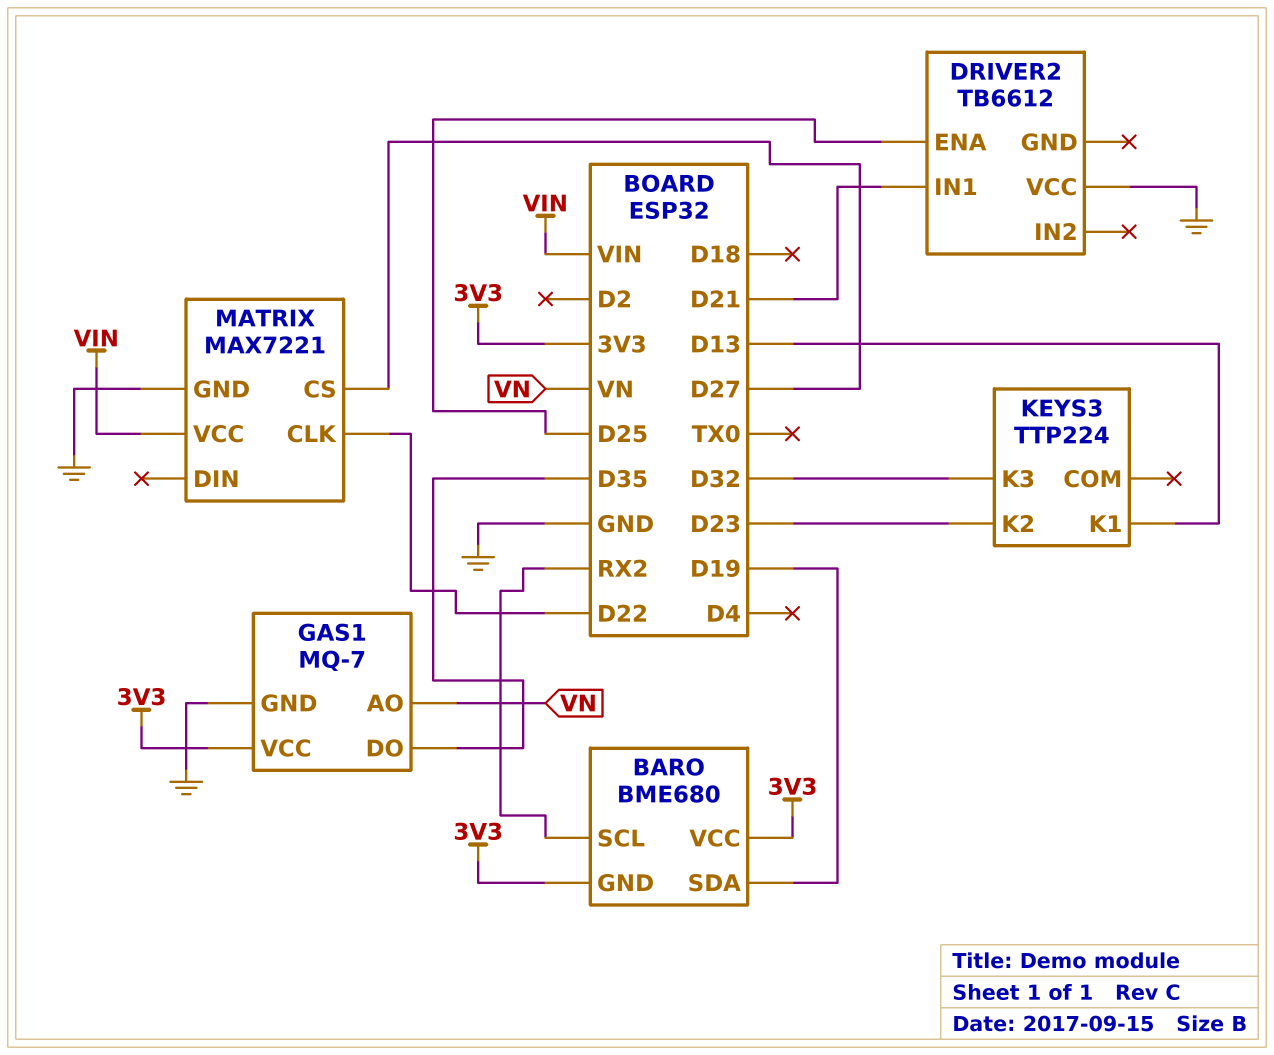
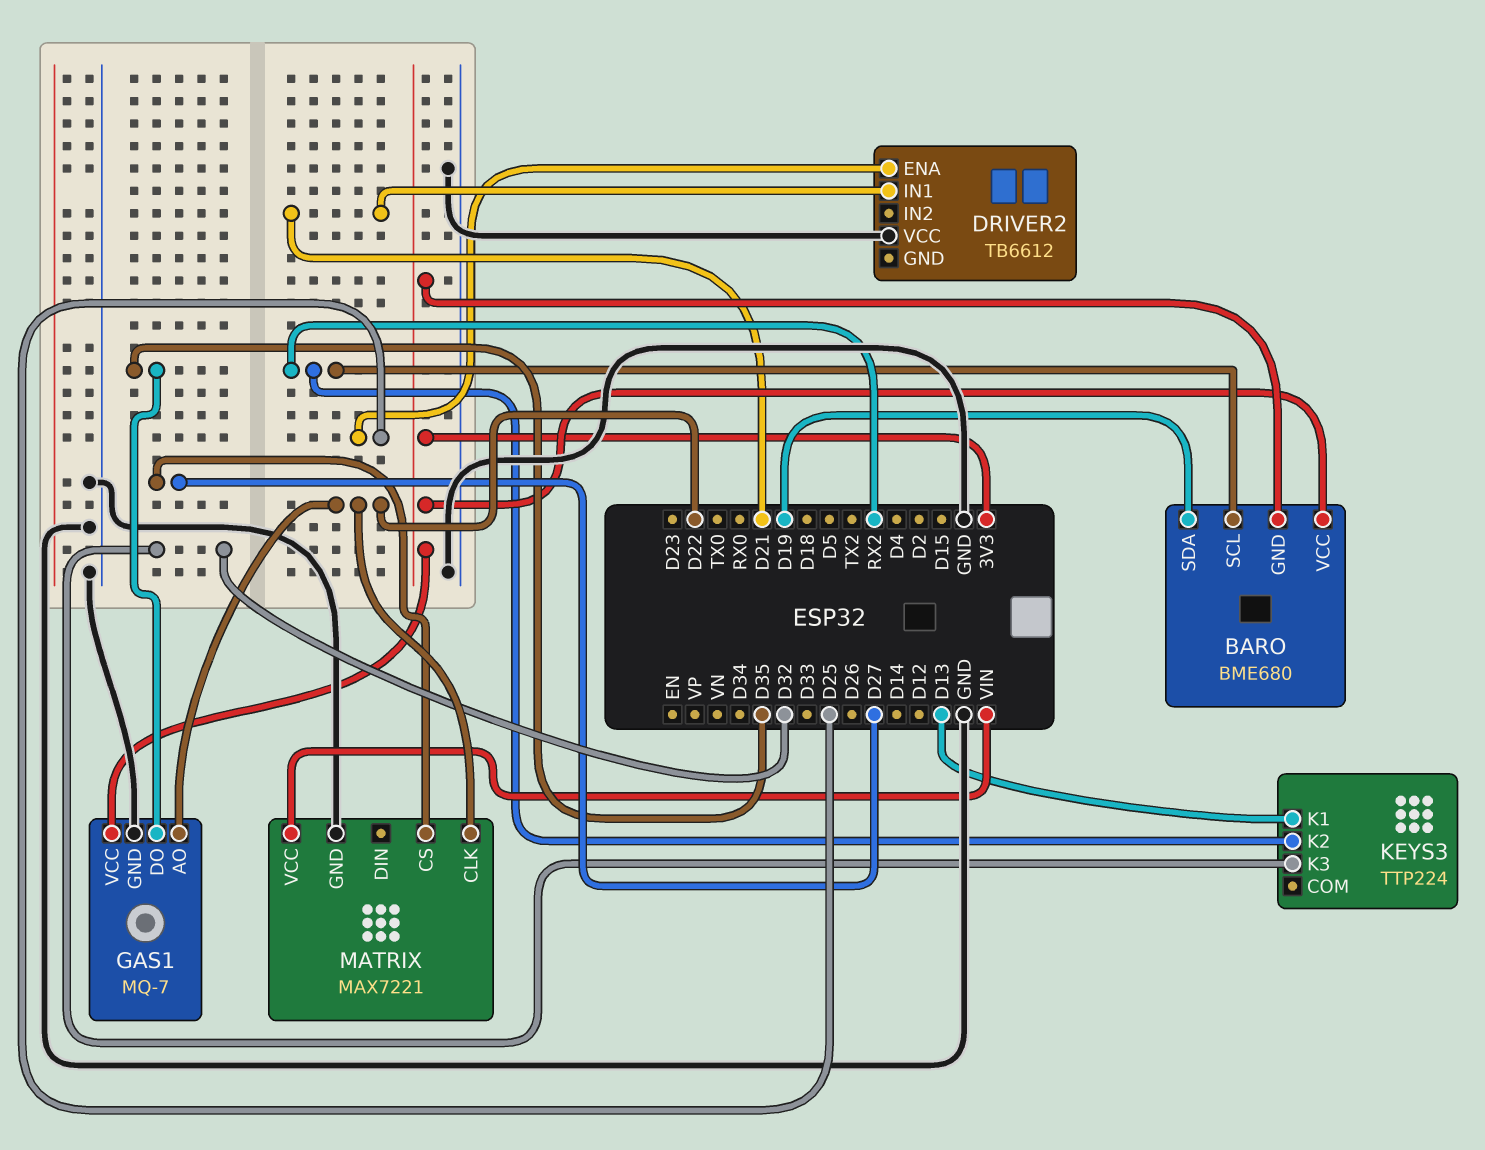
GAS1 pin AO: VN -> D22
KEYS3 pin K2: D23 -> RX2

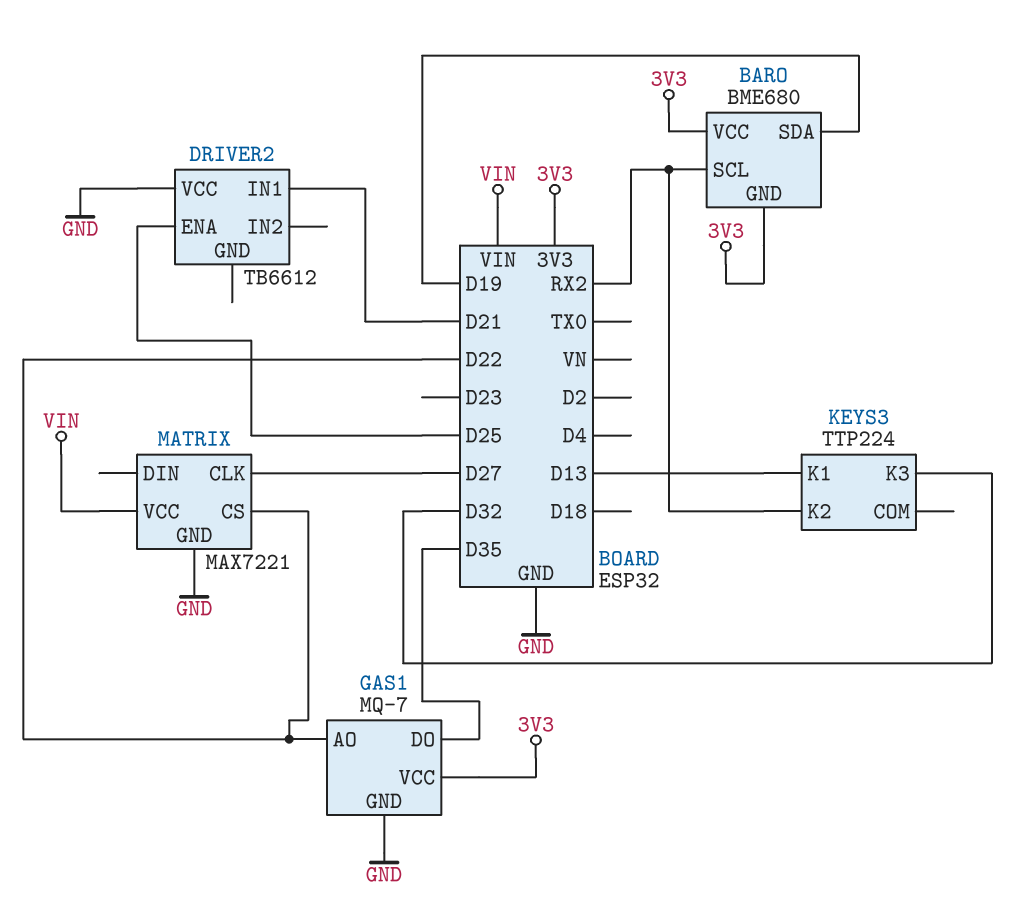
MATRIX pin CLK: D22 -> D27
MATRIX pin CS: D27 -> D22

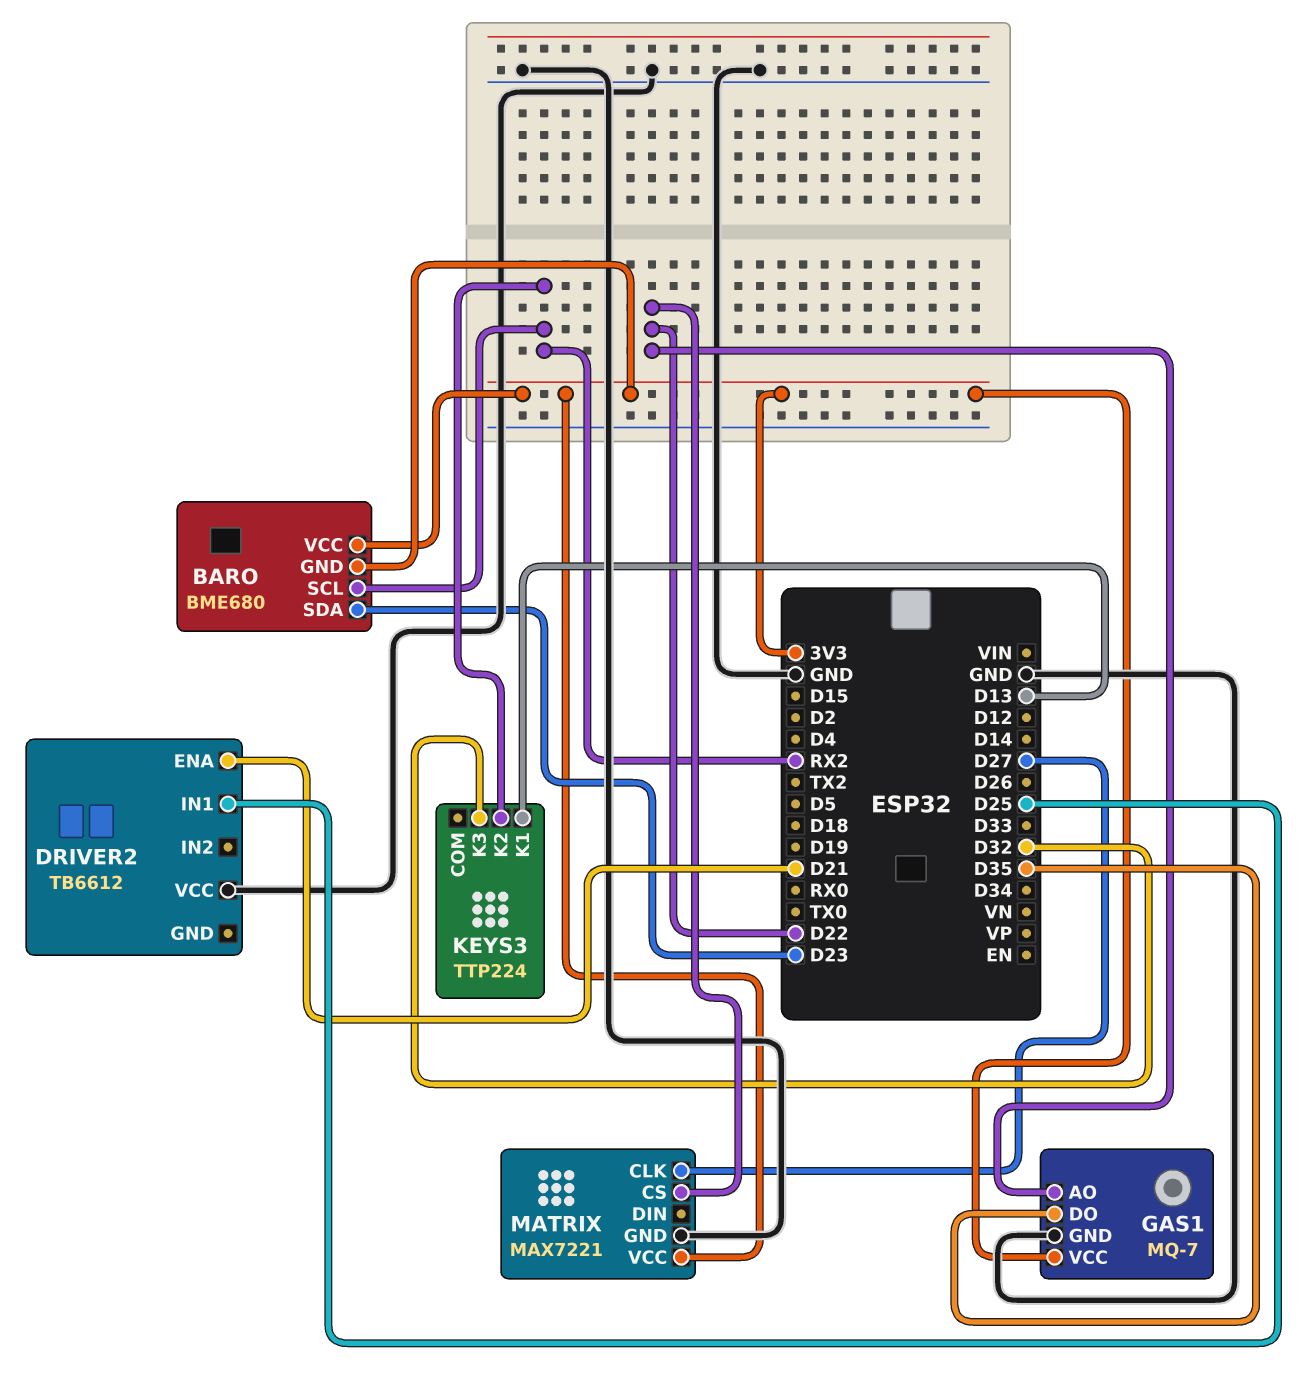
BARO pin SDA: D19 -> D23
DRIVER2 pin ENA: D25 -> D21
DRIVER2 pin IN1: D21 -> D25
MATRIX pin VCC: VIN -> 3V3

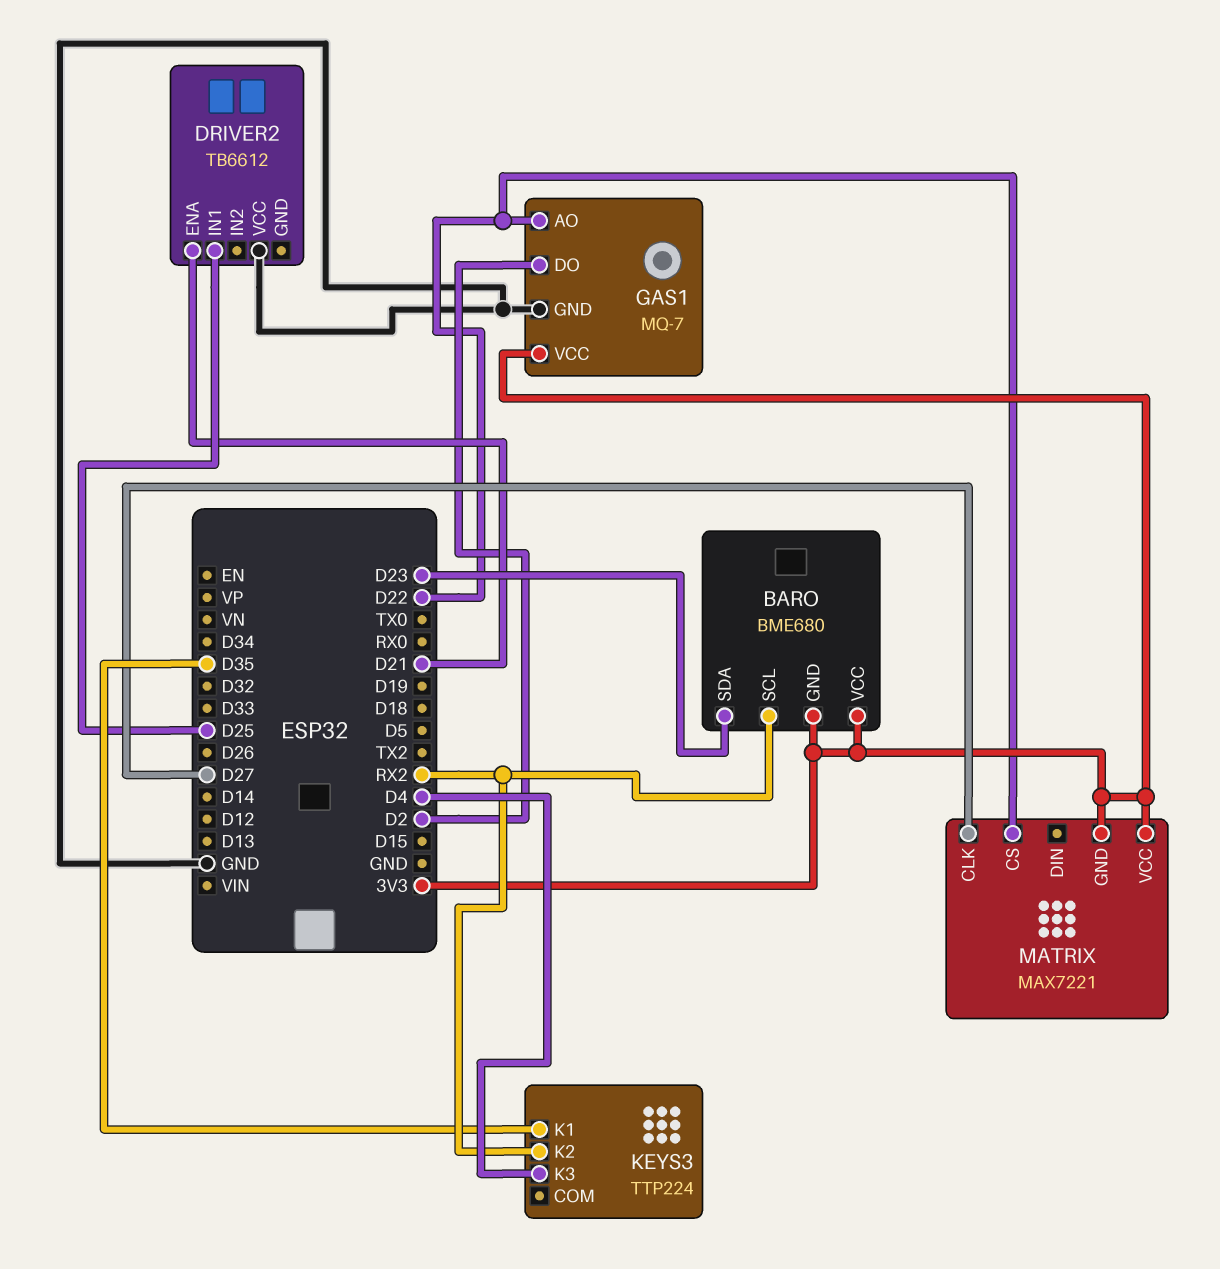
GAS1 pin DO: D35 -> D2
KEYS3 pin K1: D13 -> D35
KEYS3 pin K3: D32 -> D4
MATRIX pin GND: GND -> 3V3

